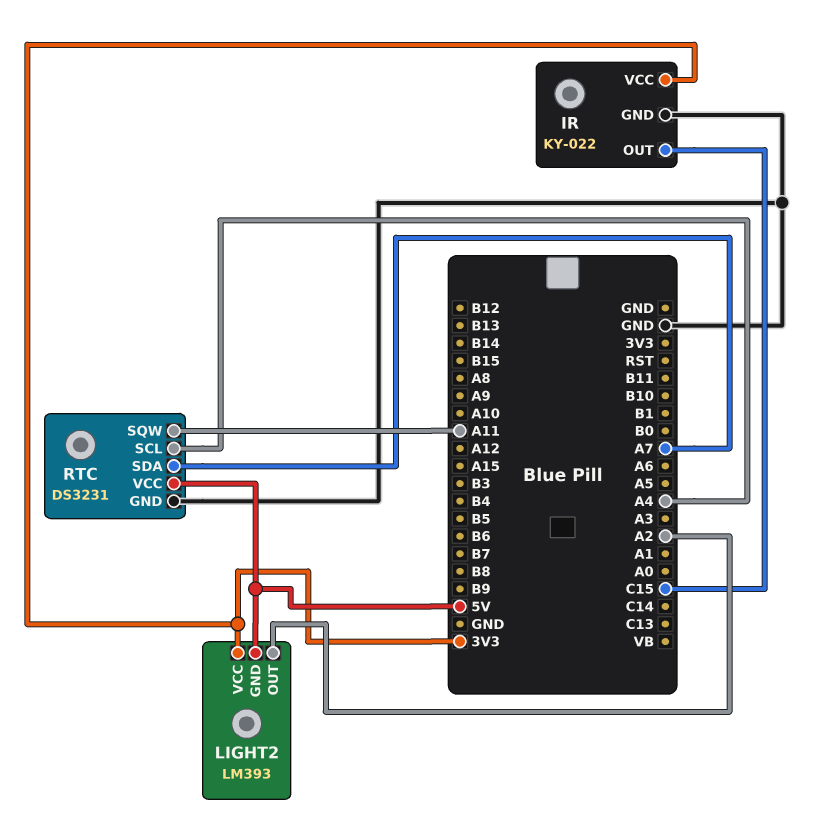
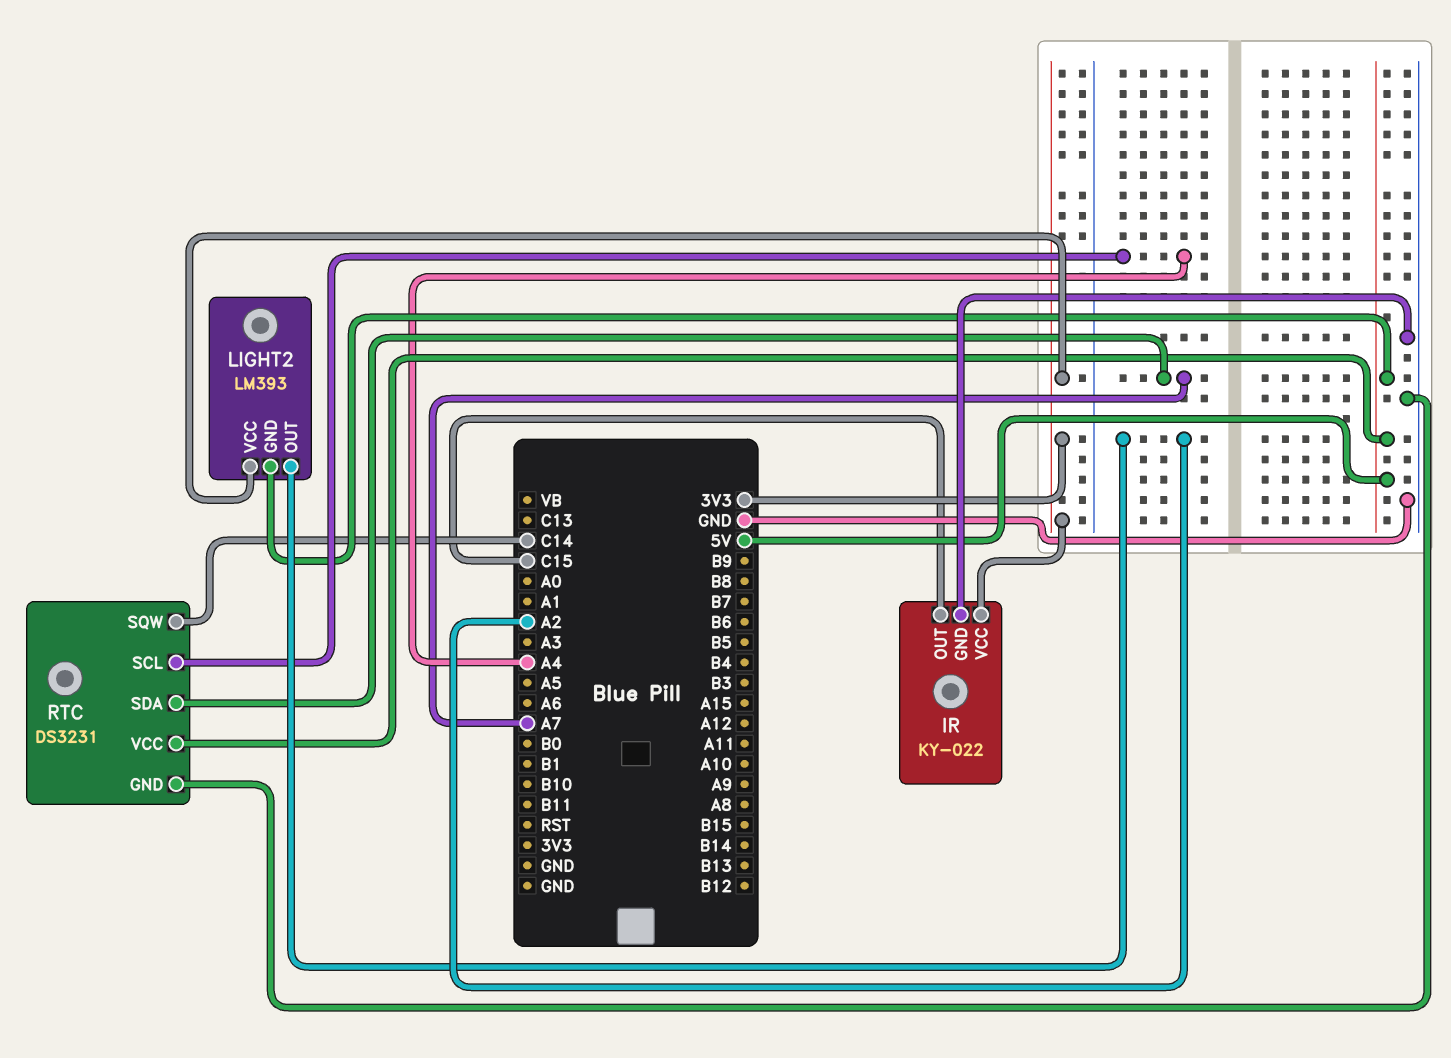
RTC pin SQW: A11 -> C14

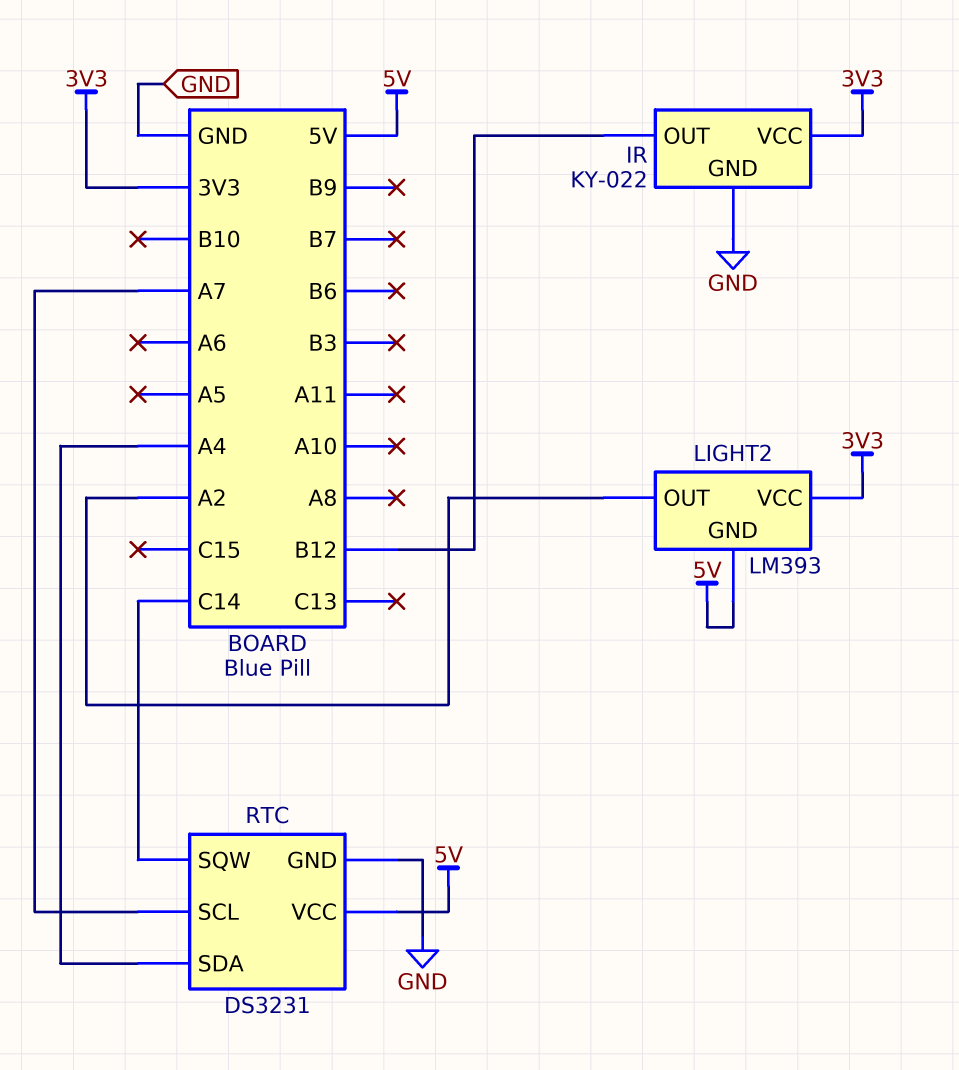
IR pin OUT: C15 -> B12
RTC pin SCL: A4 -> A7
RTC pin SDA: A7 -> A4

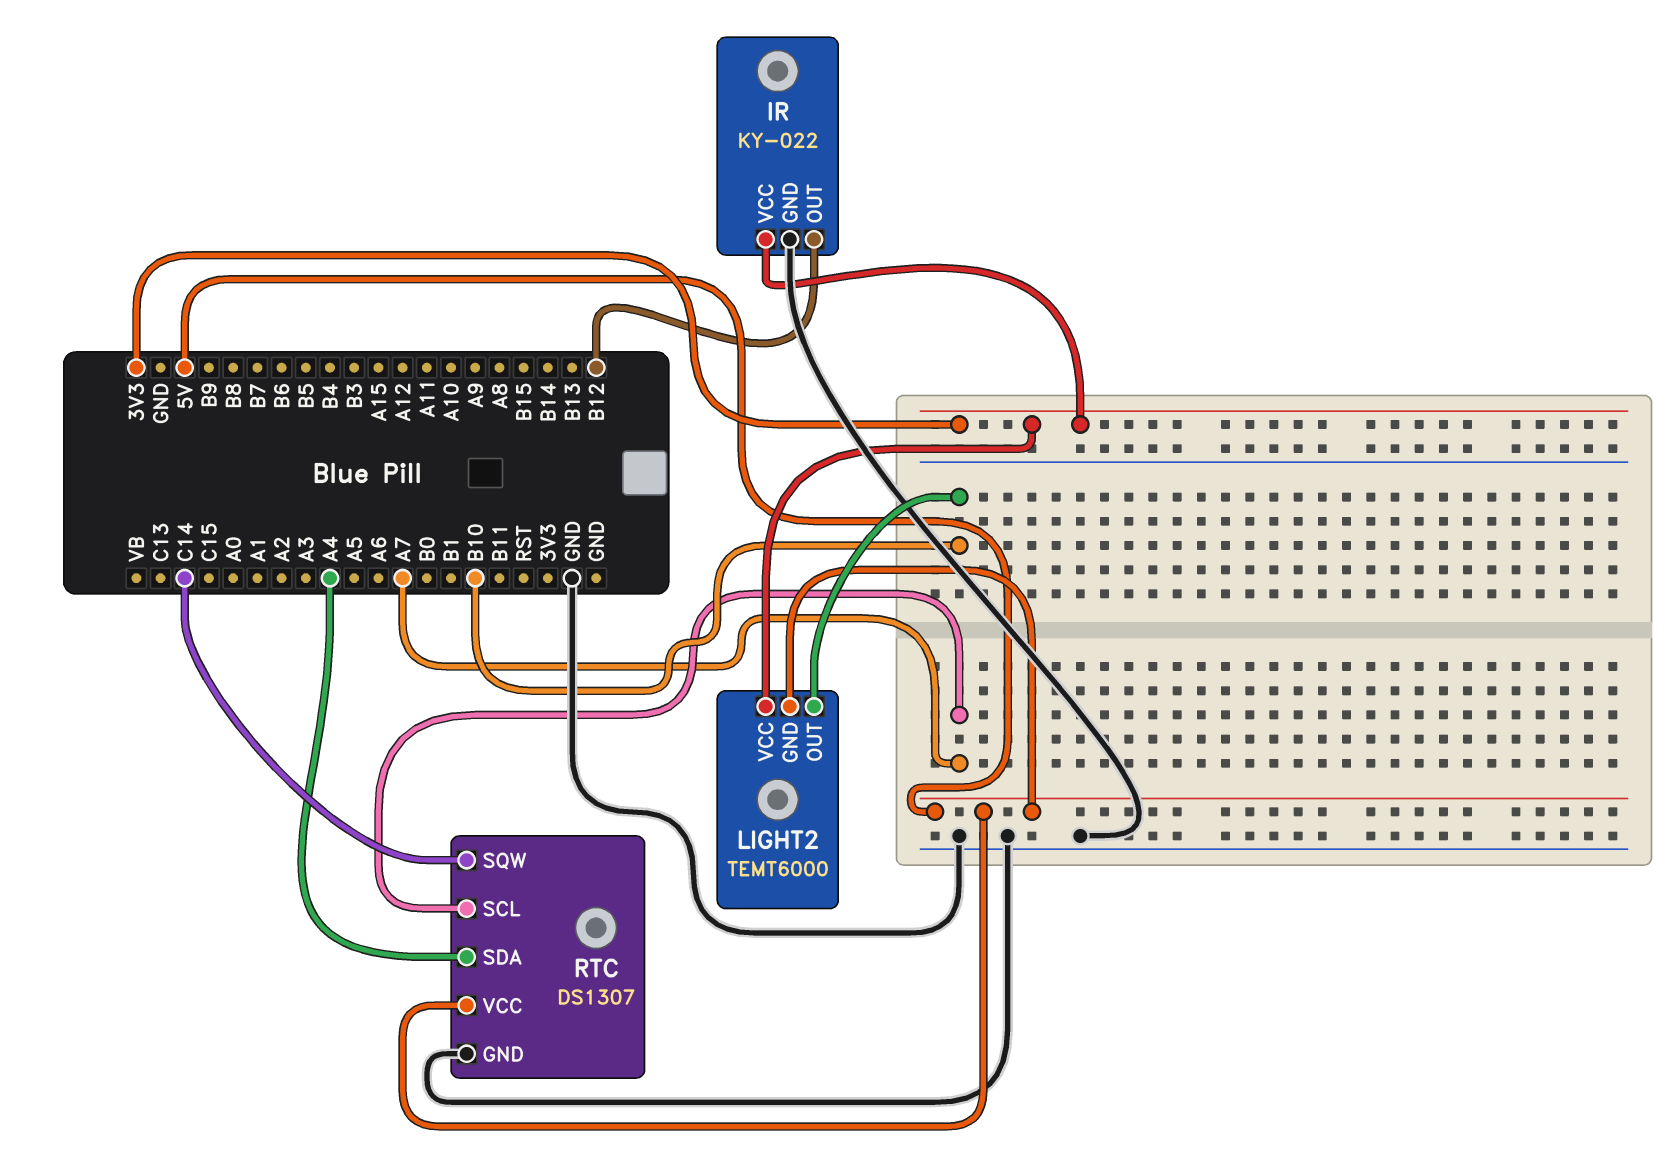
LIGHT2: LM393 -> TEMT6000
LIGHT2 pin OUT: A2 -> B10
RTC: DS3231 -> DS1307

